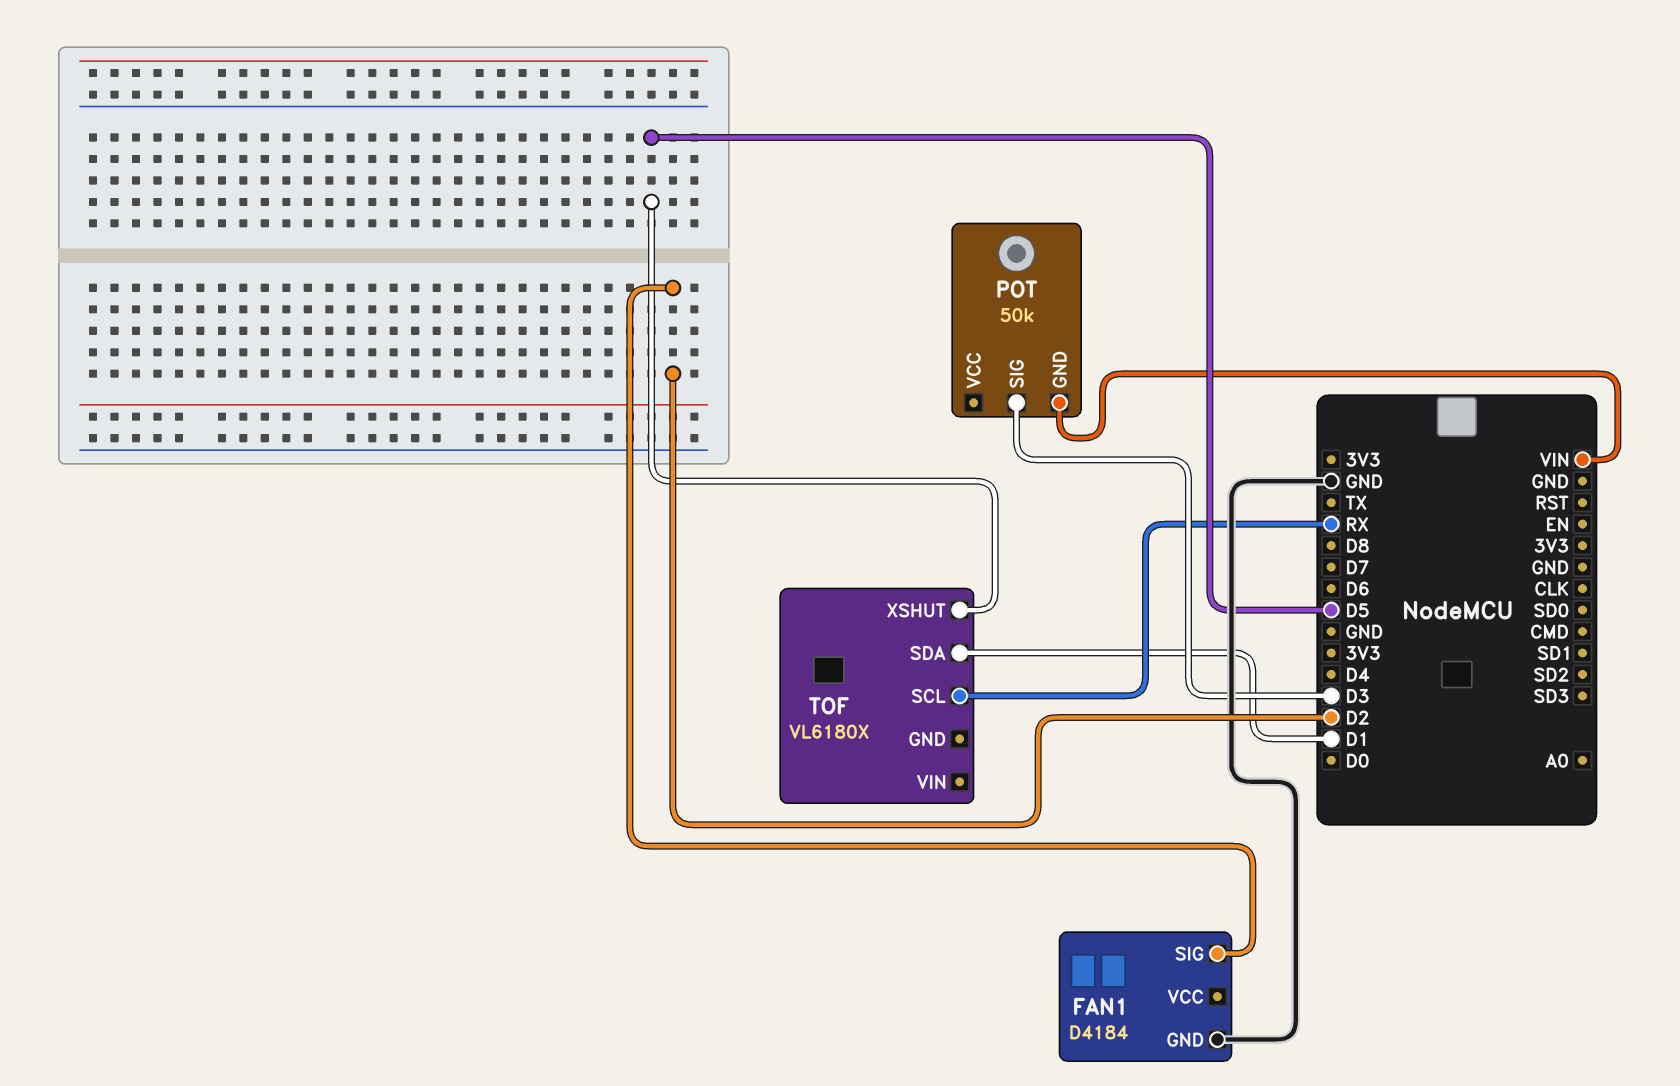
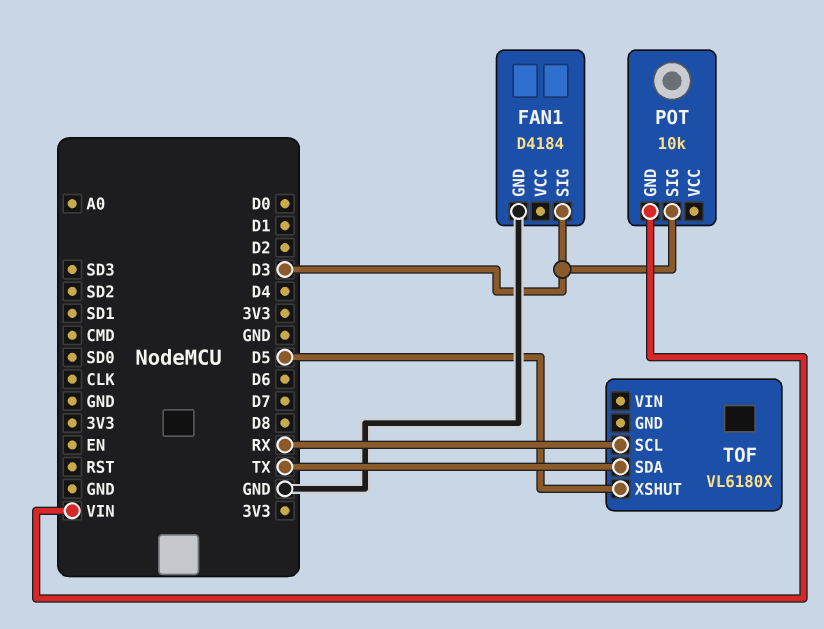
FAN1 pin SIG: D2 -> D3
POT: 50k -> 10k
TOF pin SDA: D1 -> TX

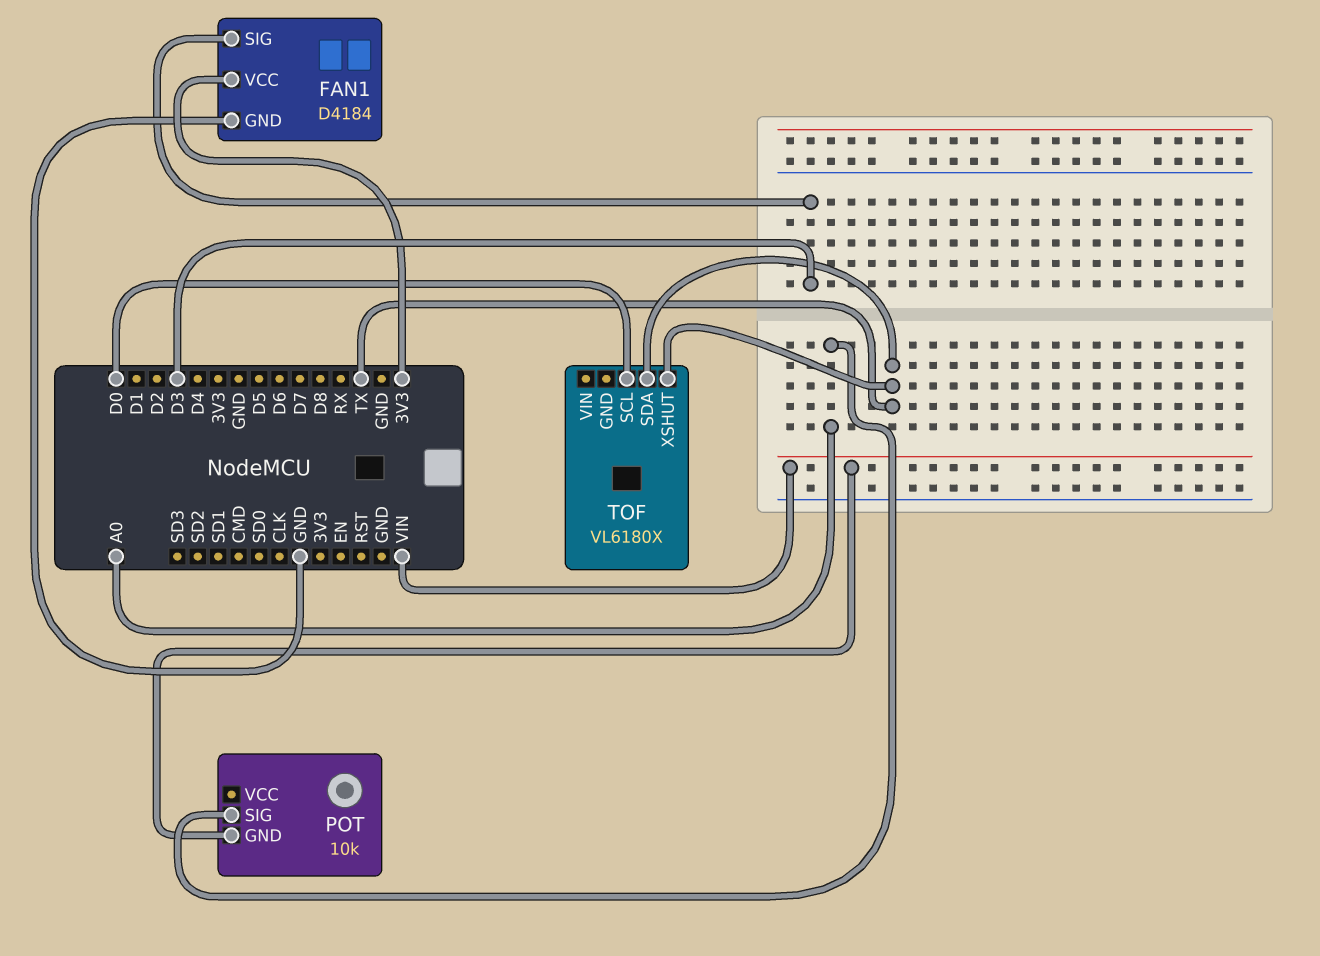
FAN1 pin VCC: none -> 3V3
POT pin SIG: D3 -> A0
TOF pin SCL: RX -> D0
TOF pin XSHUT: D5 -> TX

